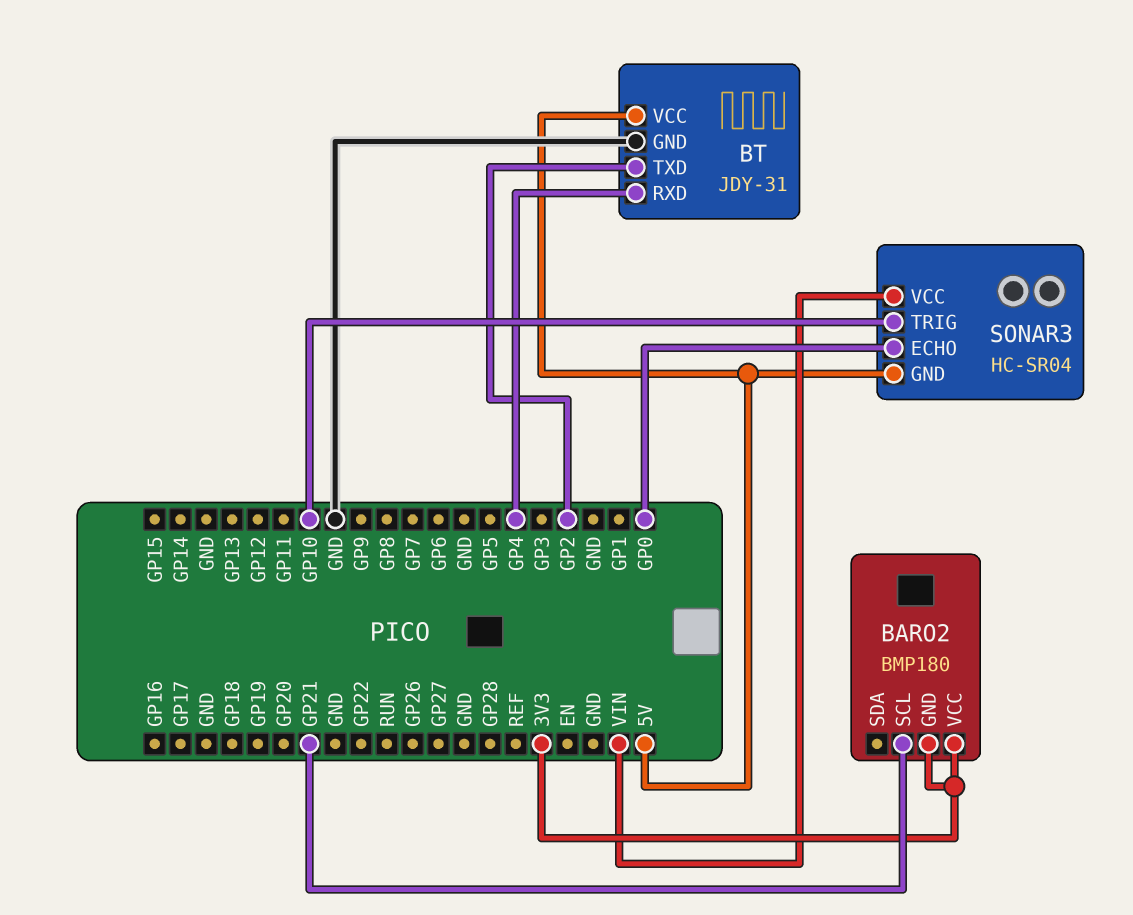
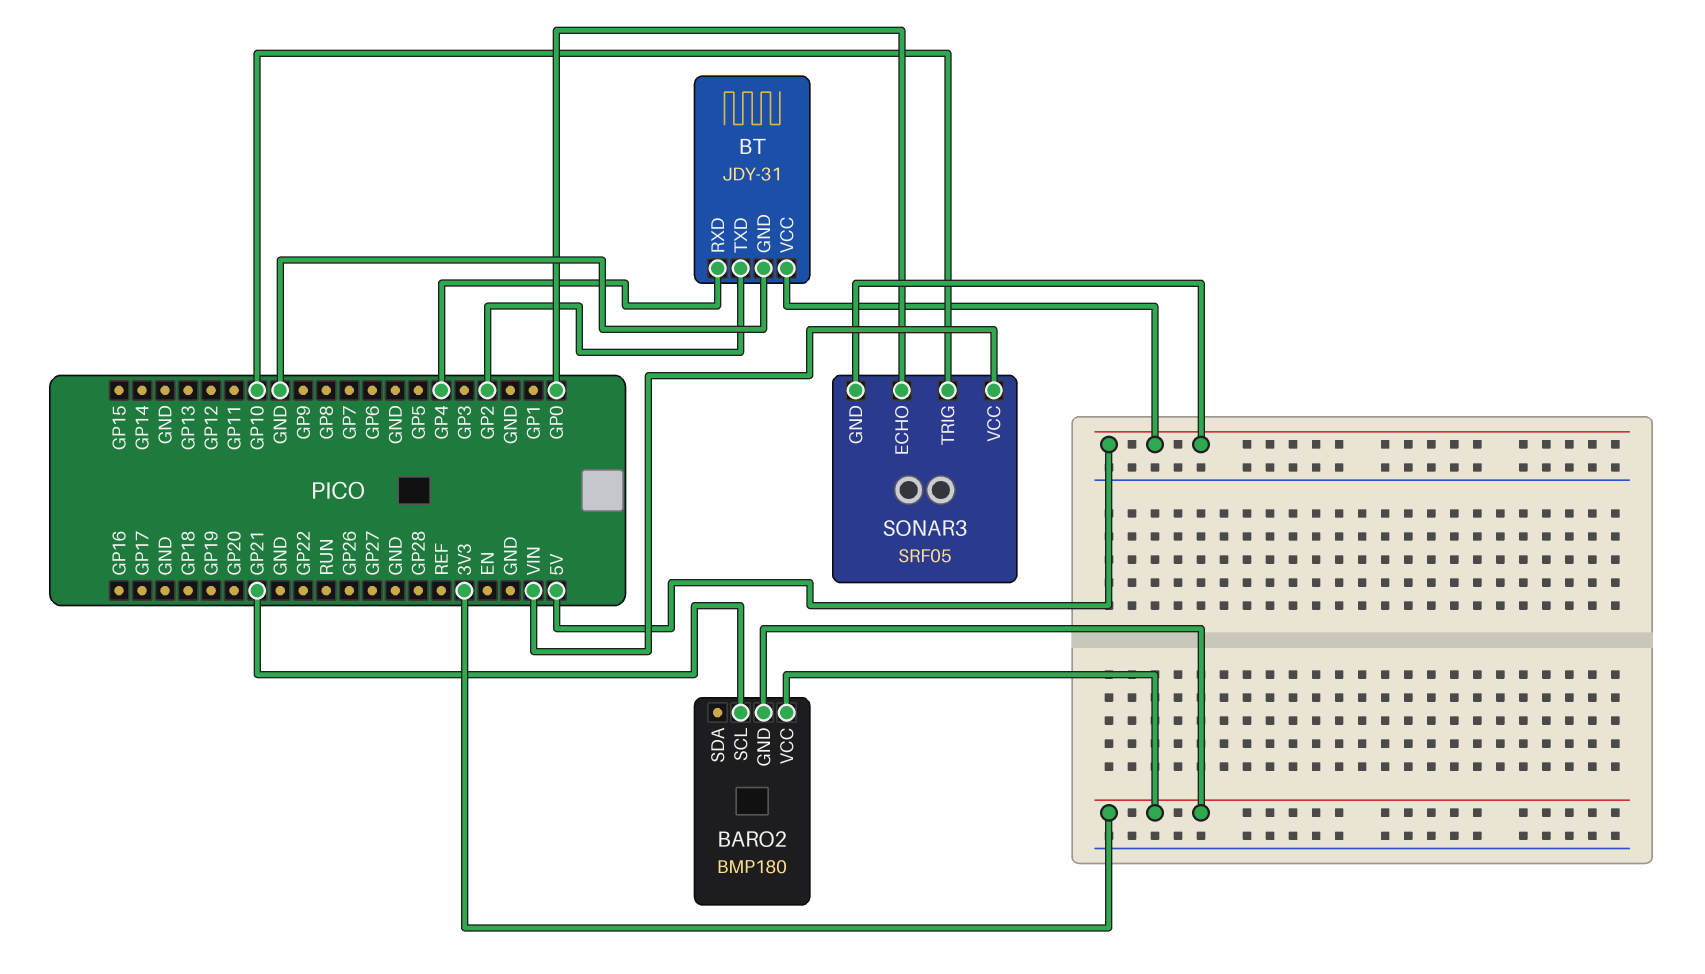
SONAR3: HC-SR04 -> SRF05

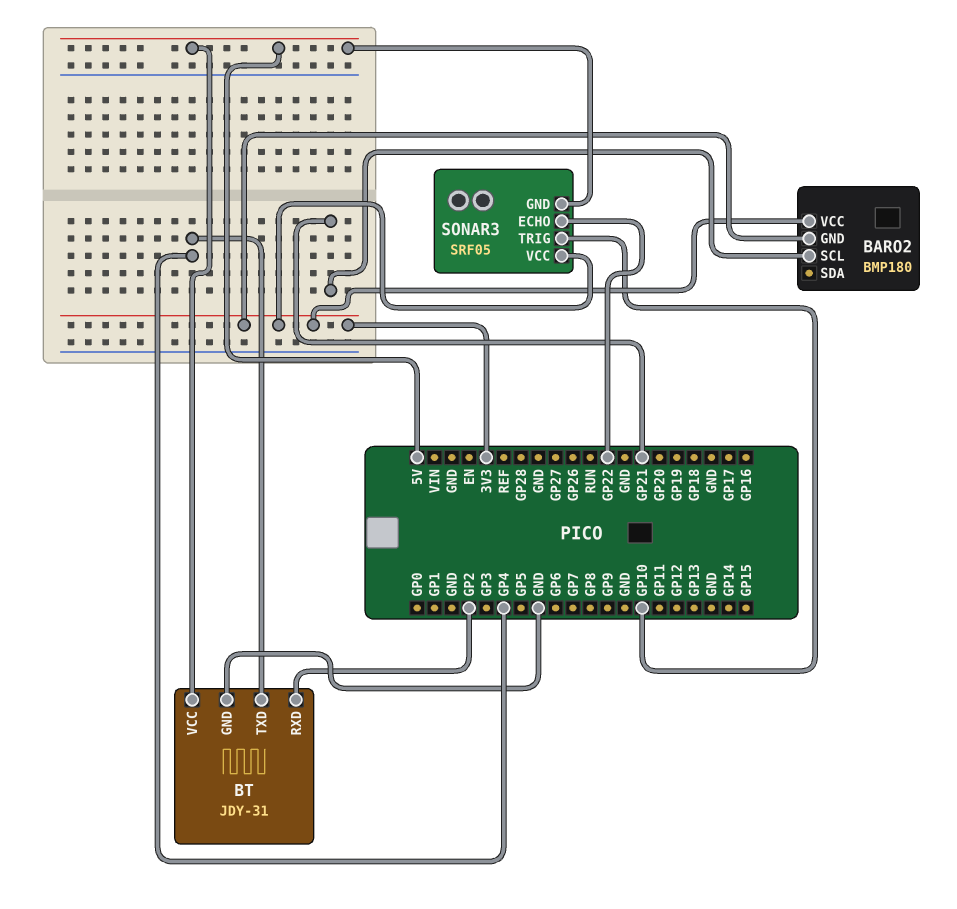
BT pin RXD: GP4 -> GP2
BT pin TXD: GP2 -> GP4
SONAR3 pin ECHO: GP0 -> GP22
SONAR3 pin VCC: VIN -> 3V3

